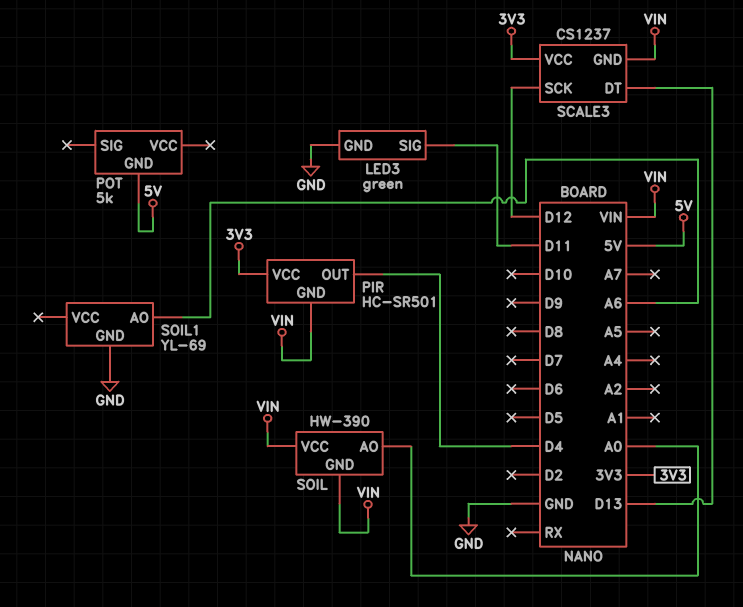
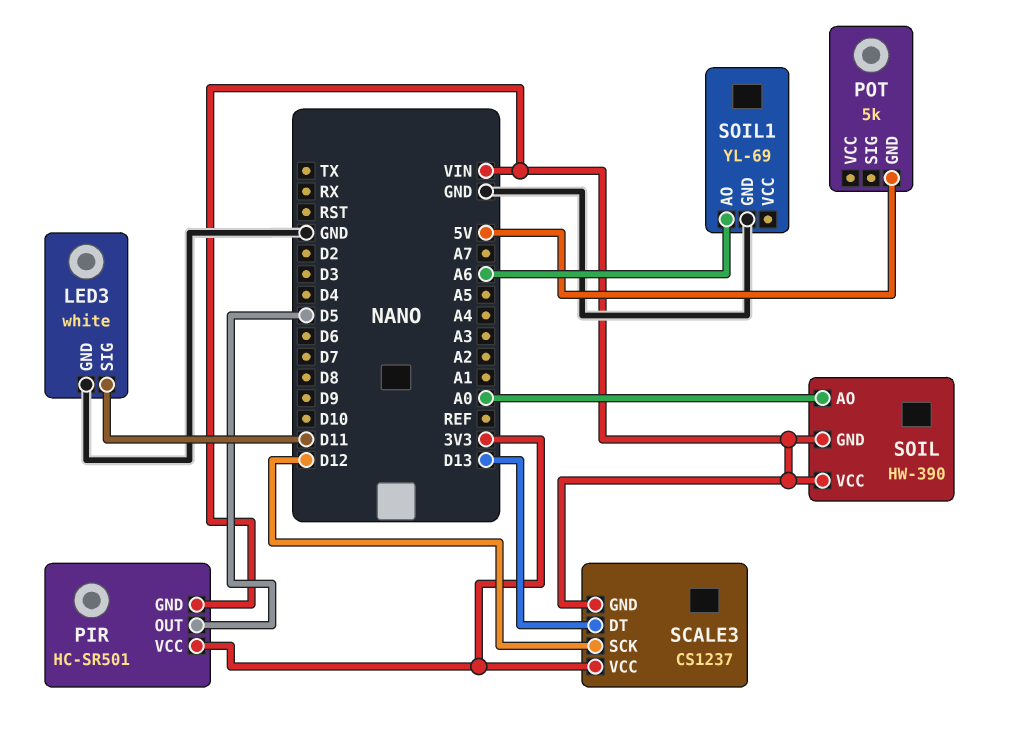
LED3: green -> white
PIR pin OUT: D4 -> D5

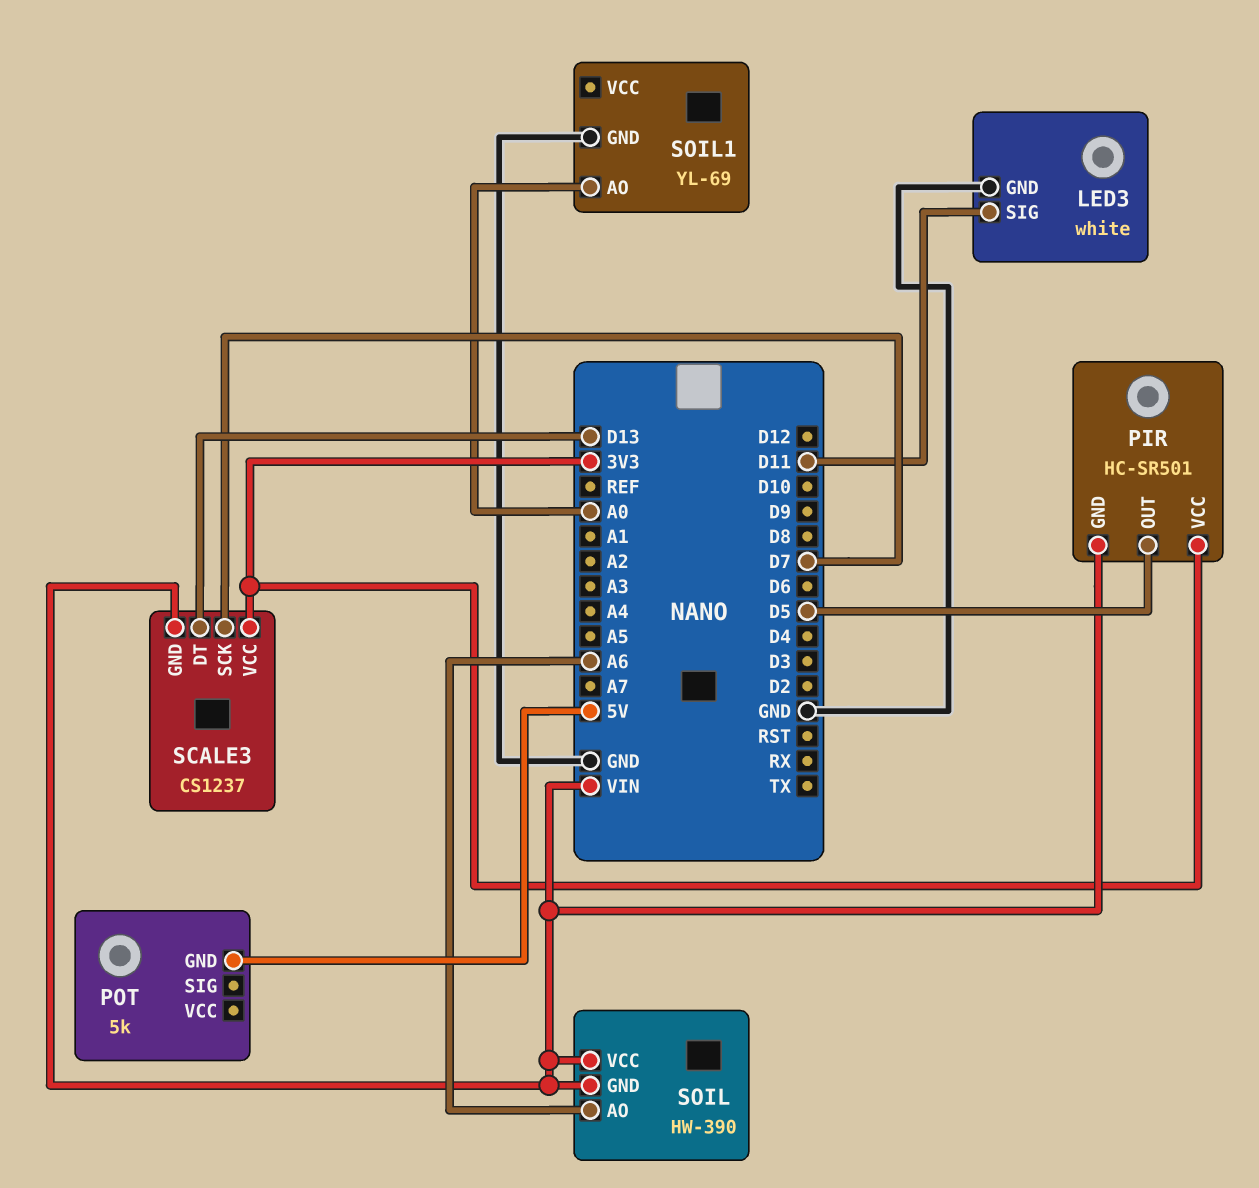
SCALE3 pin SCK: D12 -> D7
SOIL pin AO: A0 -> A6
SOIL1 pin AO: A6 -> A0

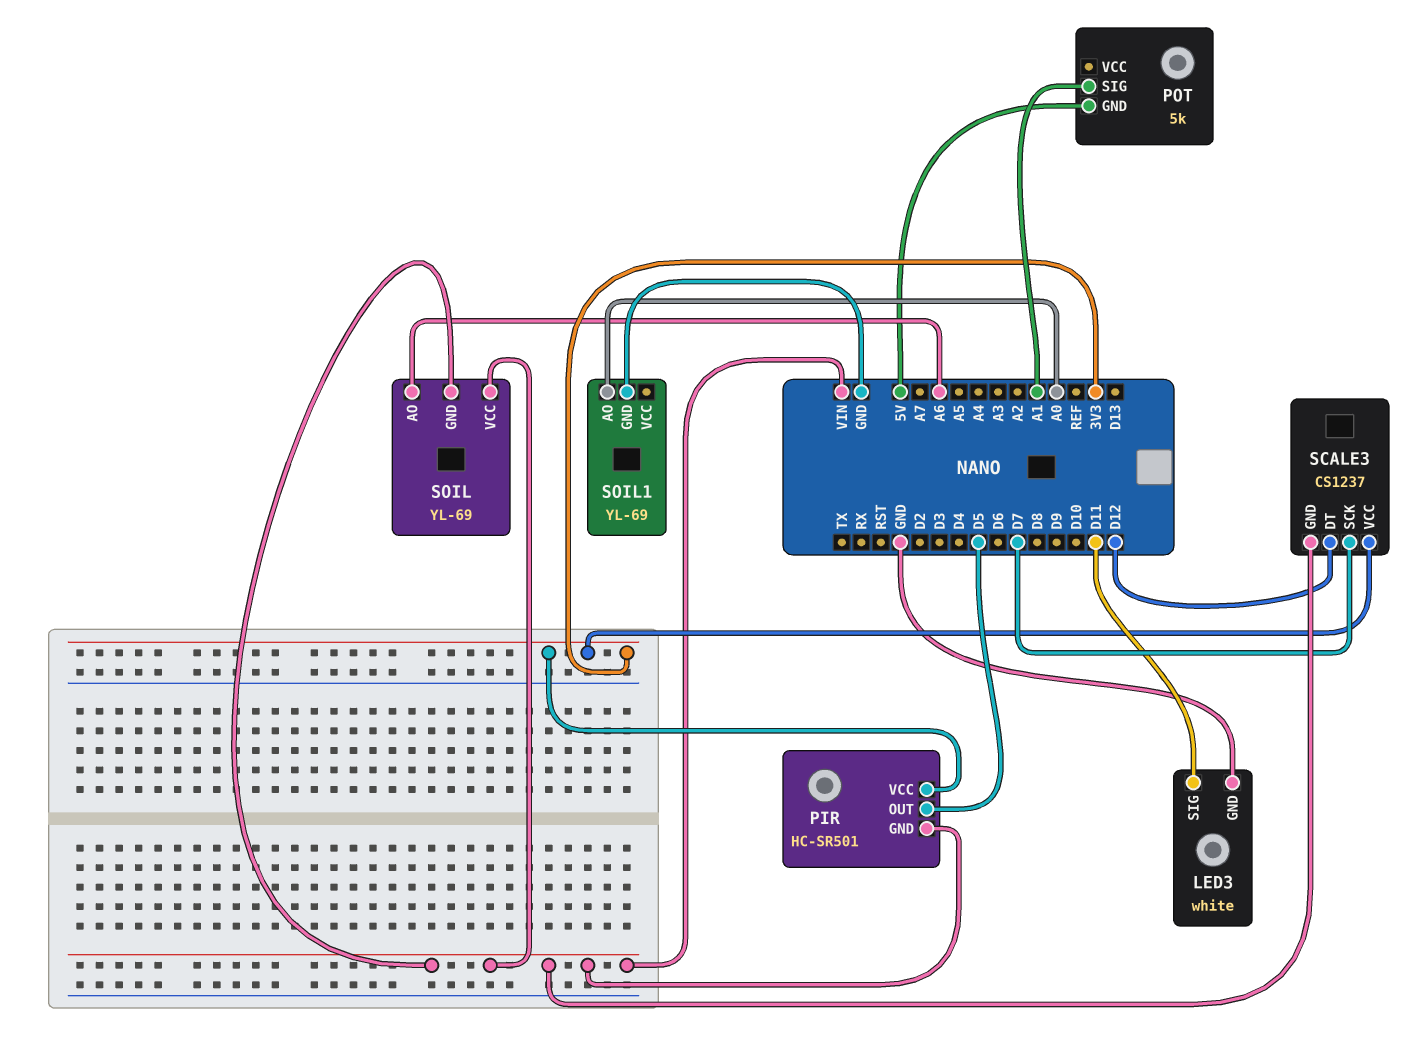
POT pin SIG: none -> A1
SCALE3 pin DT: D13 -> D12
SOIL: HW-390 -> YL-69

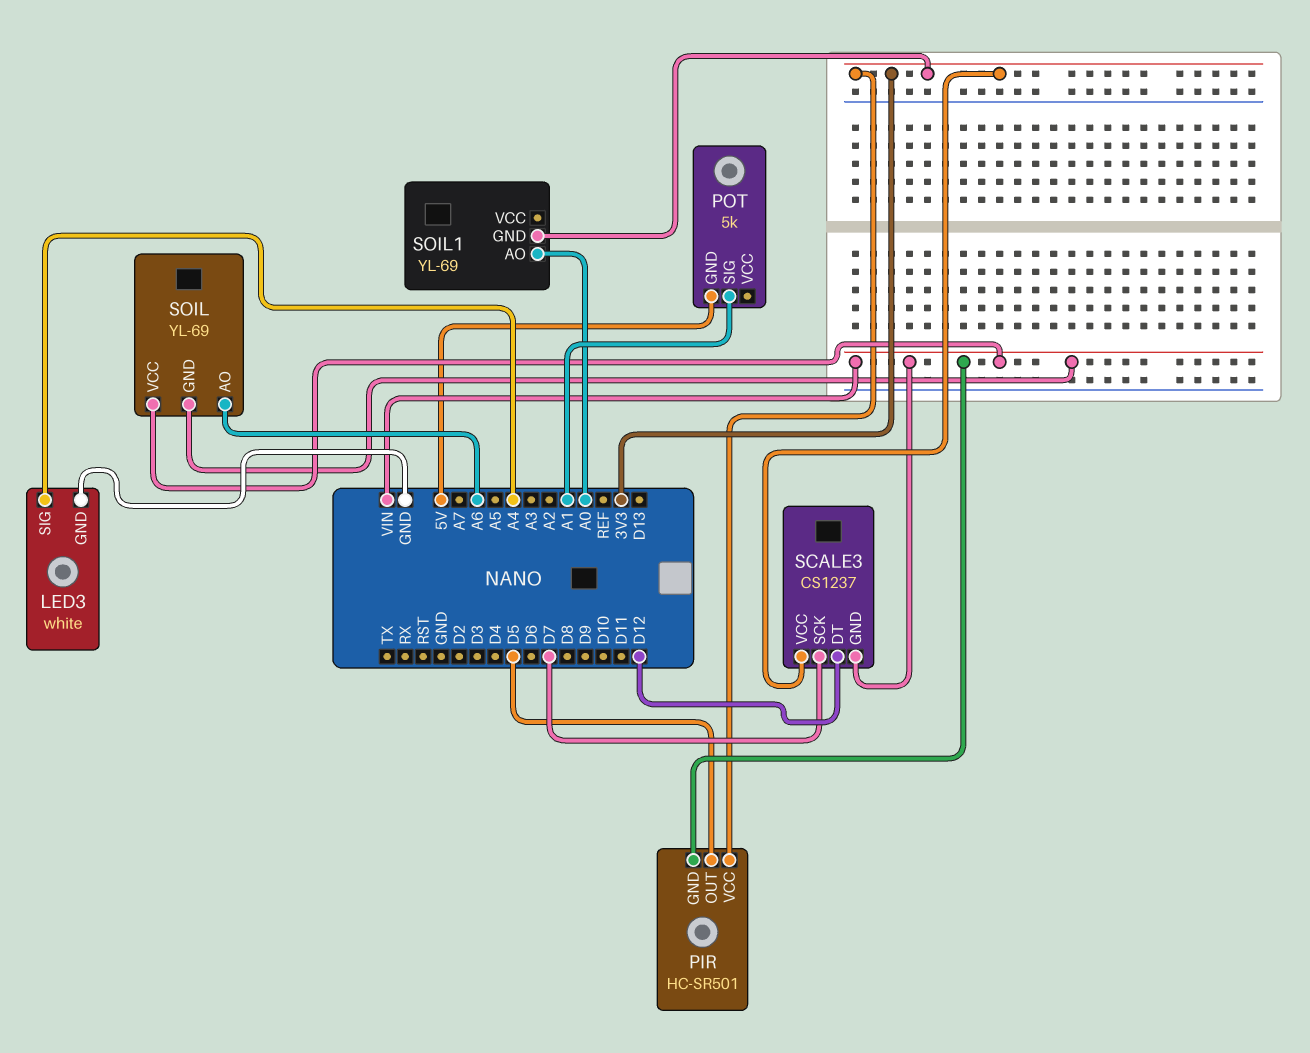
LED3 pin SIG: D11 -> A4
SOIL1 pin GND: GND -> 3V3

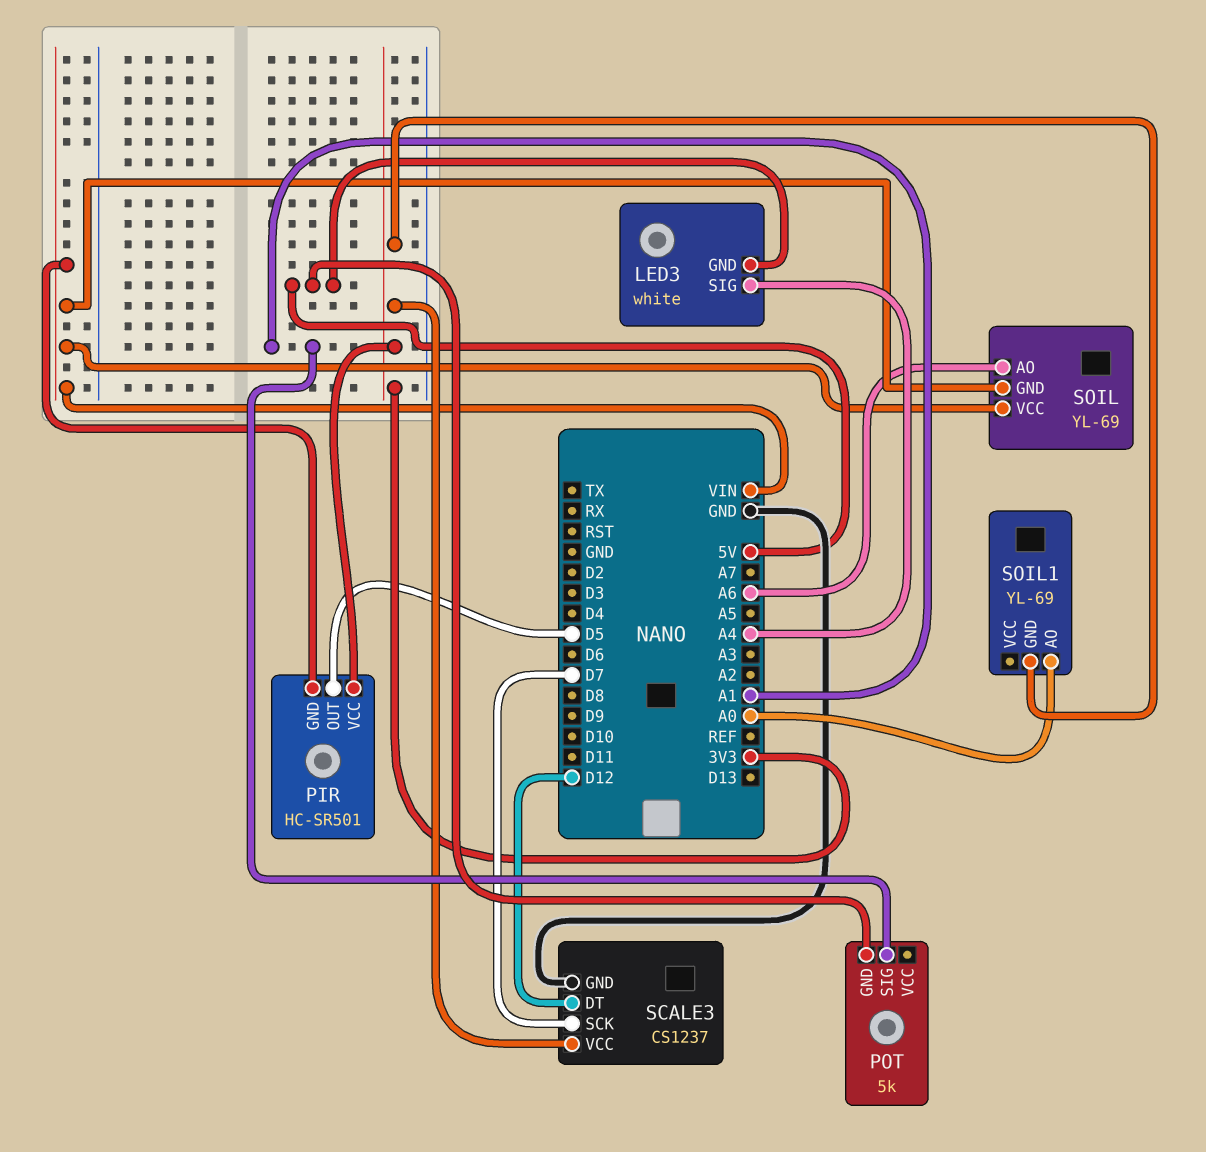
LED3 pin GND: GND -> 5V
SCALE3 pin GND: VIN -> GND

